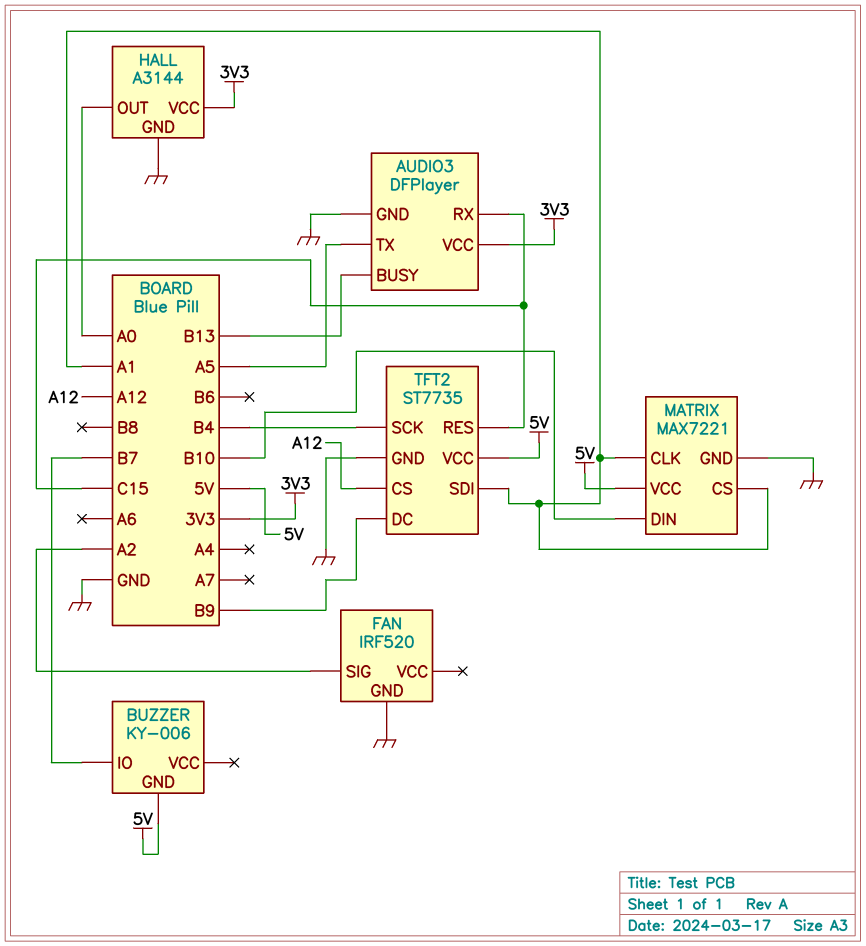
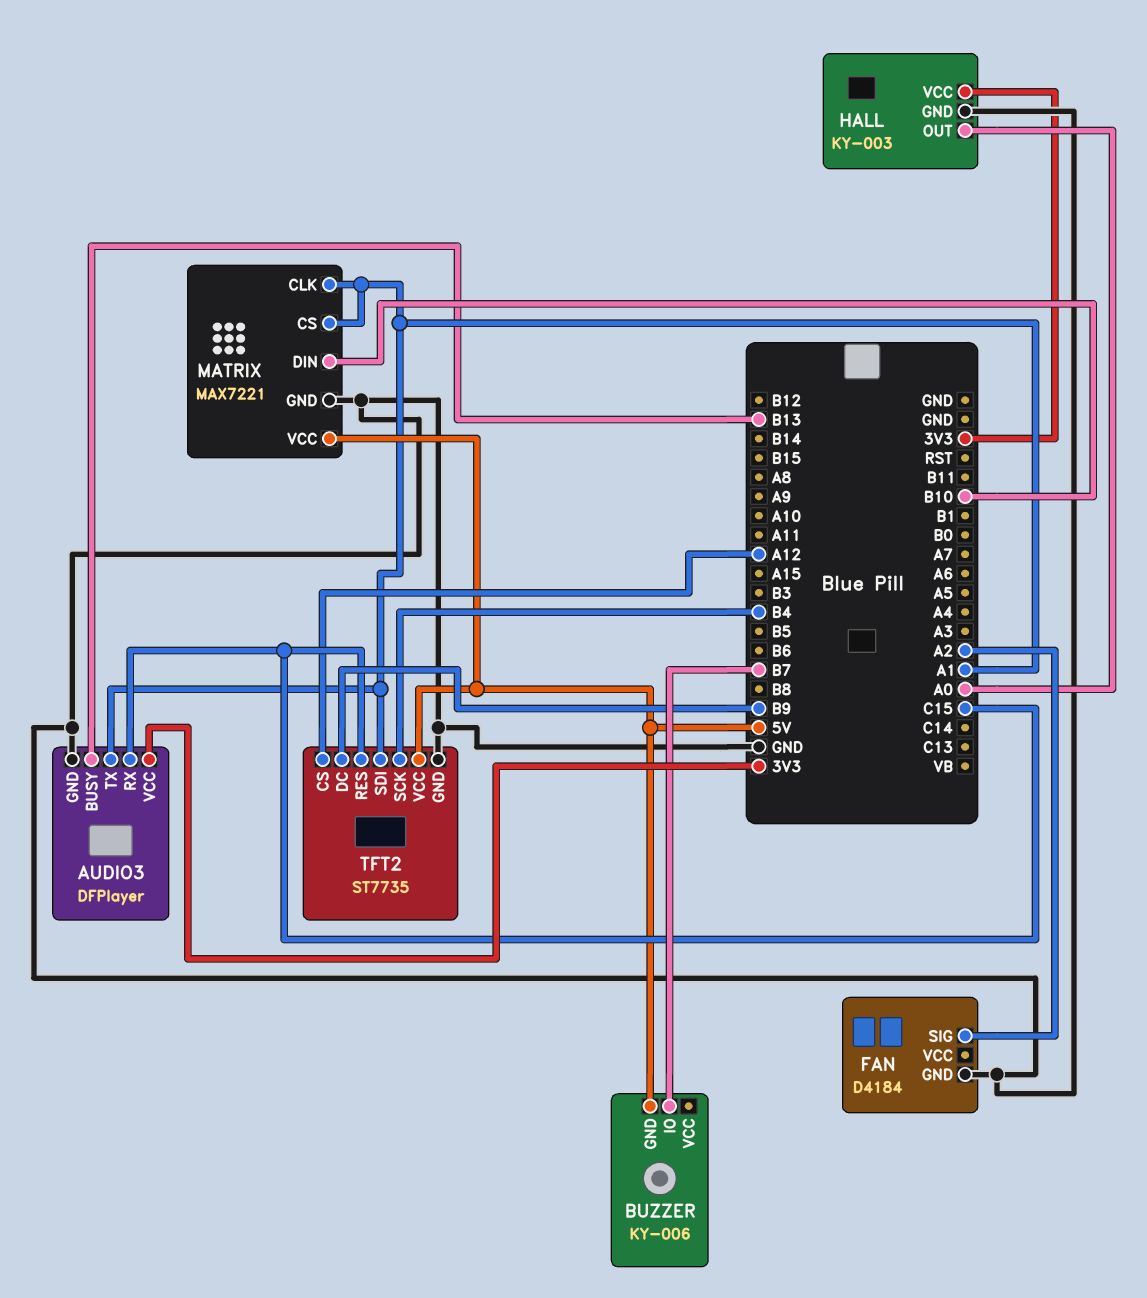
AUDIO3 pin TX: A5 -> A1
FAN: IRF520 -> D4184
HALL: A3144 -> KY-003

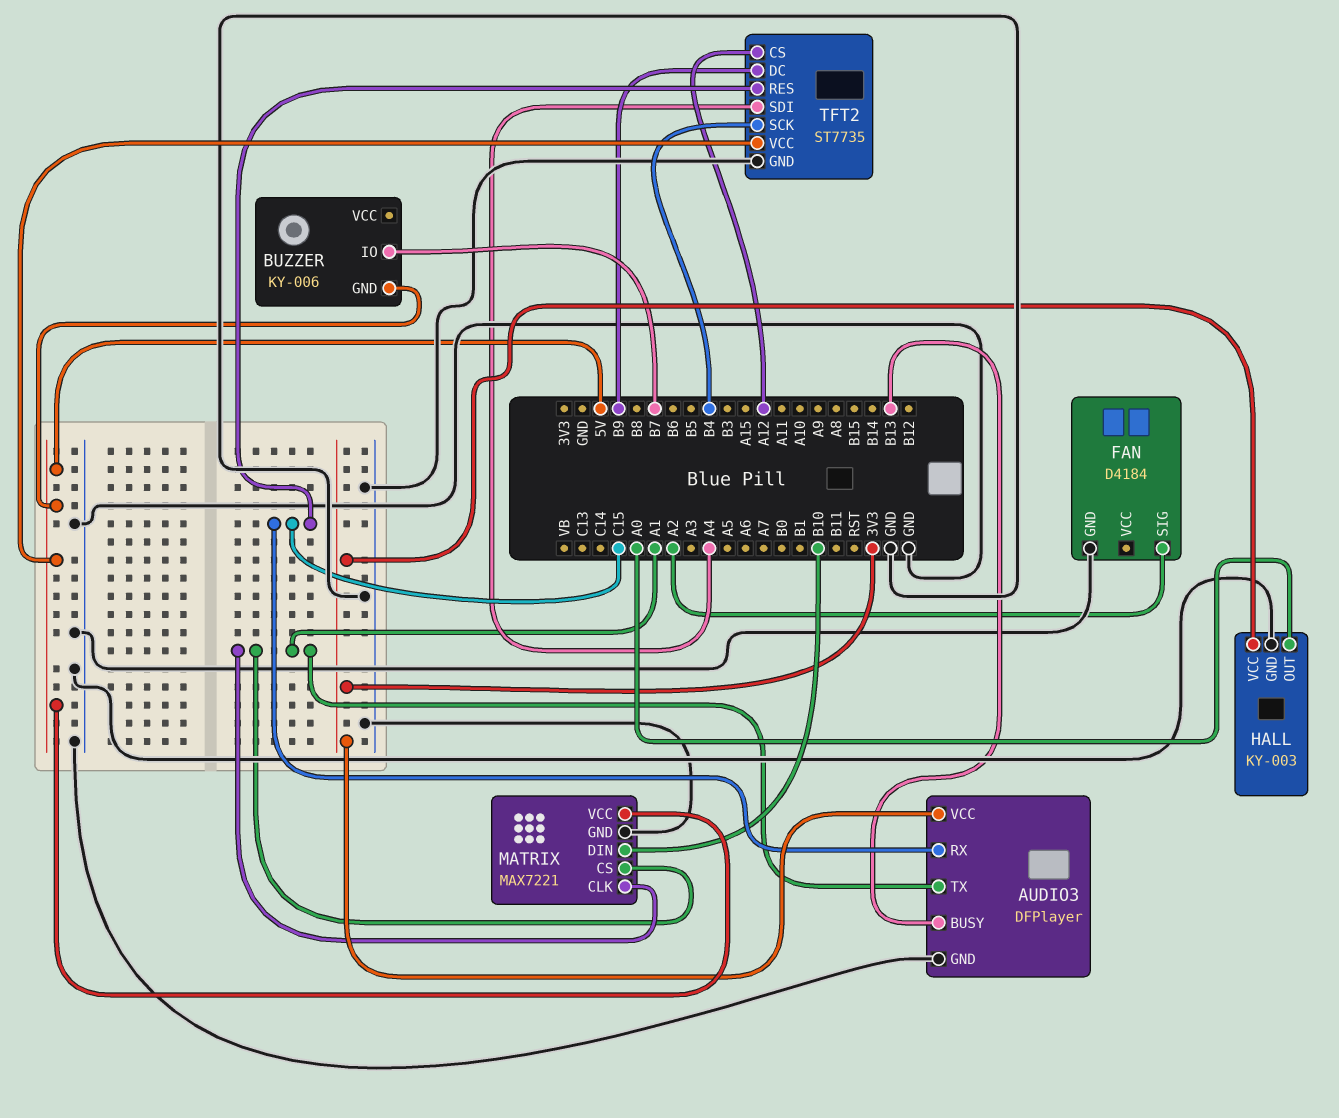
TFT2 pin SDI: A1 -> A4

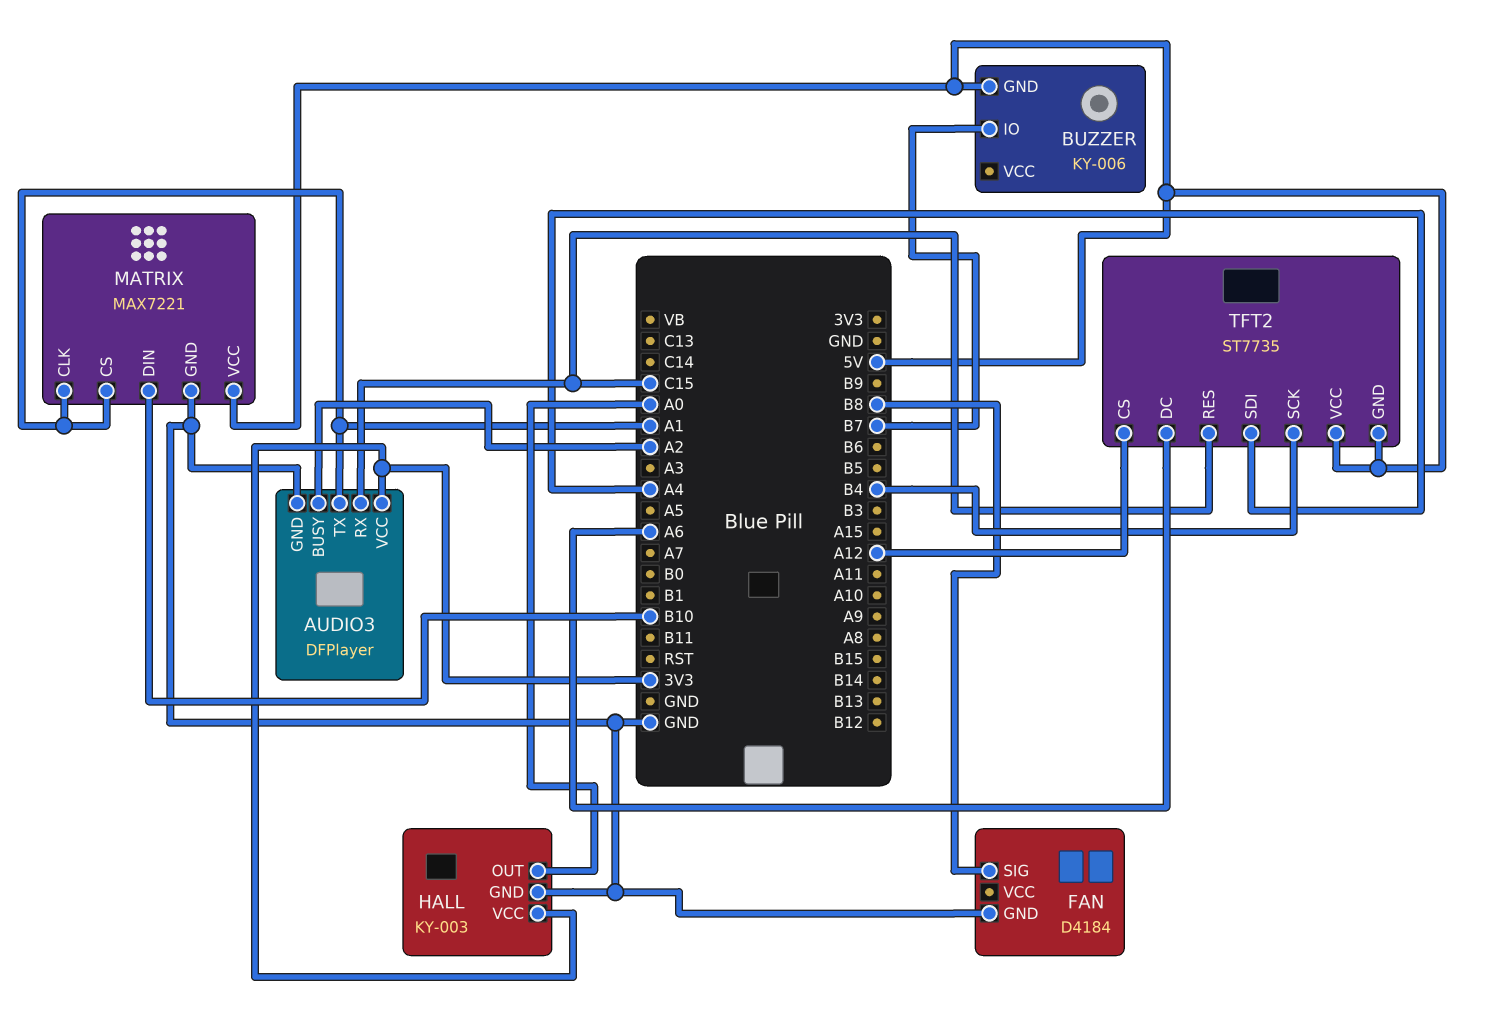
AUDIO3 pin BUSY: B13 -> A2
FAN pin SIG: A2 -> B8
TFT2 pin DC: B9 -> A6
TFT2 pin GND: GND -> 5V

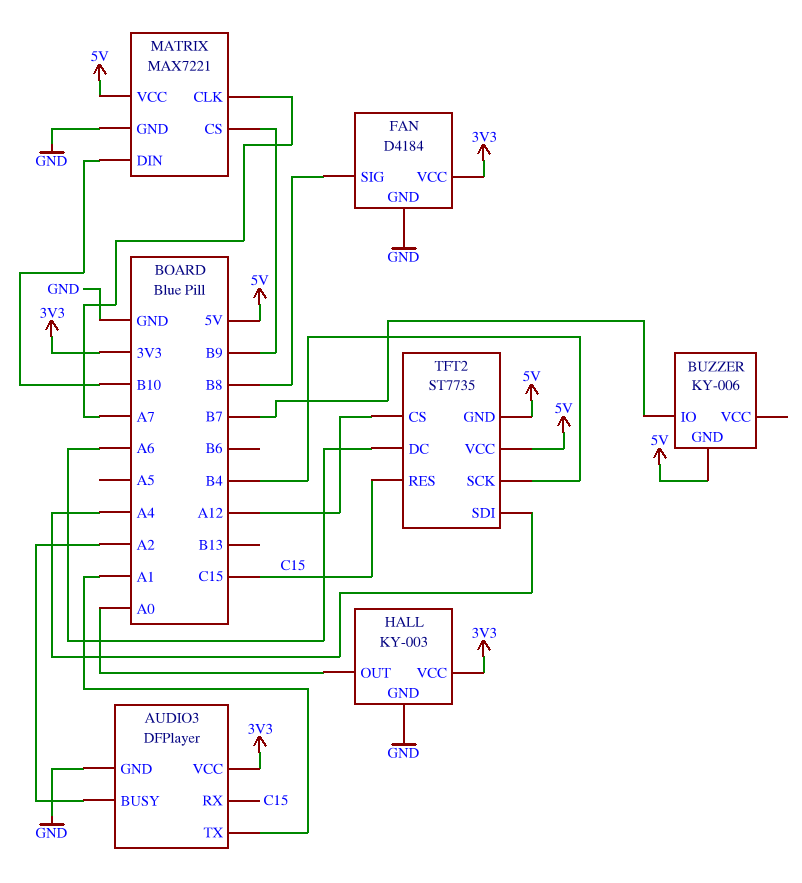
FAN pin VCC: none -> 3V3
MATRIX pin CLK: A1 -> A7
MATRIX pin CS: A1 -> B9

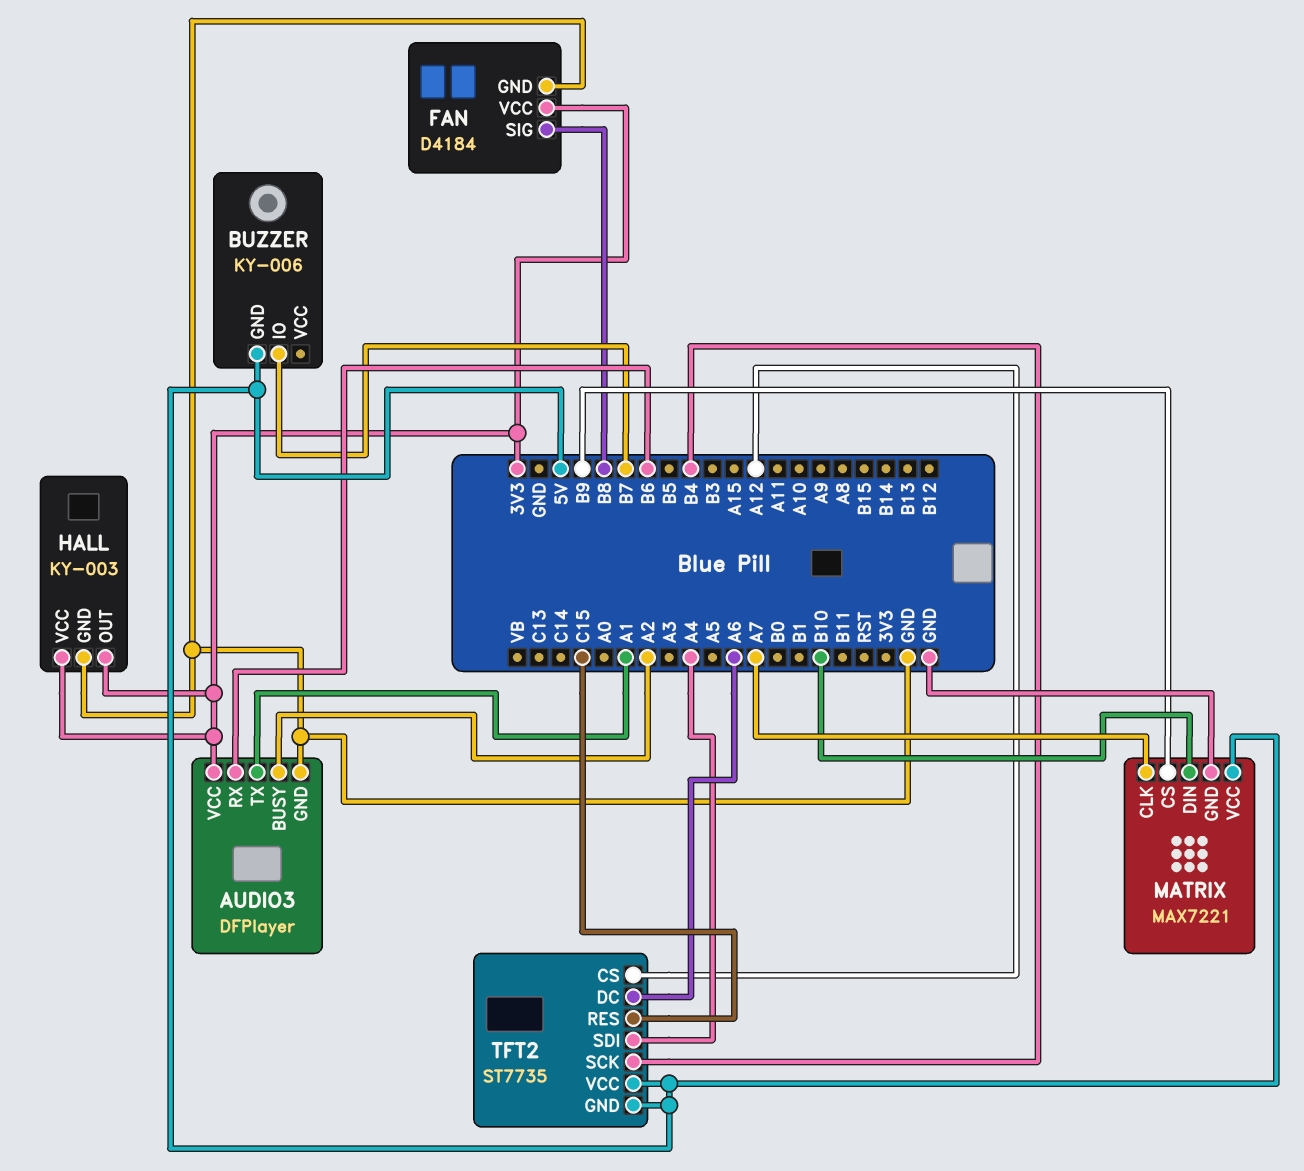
AUDIO3 pin RX: C15 -> B6
HALL pin OUT: A0 -> 3V3

